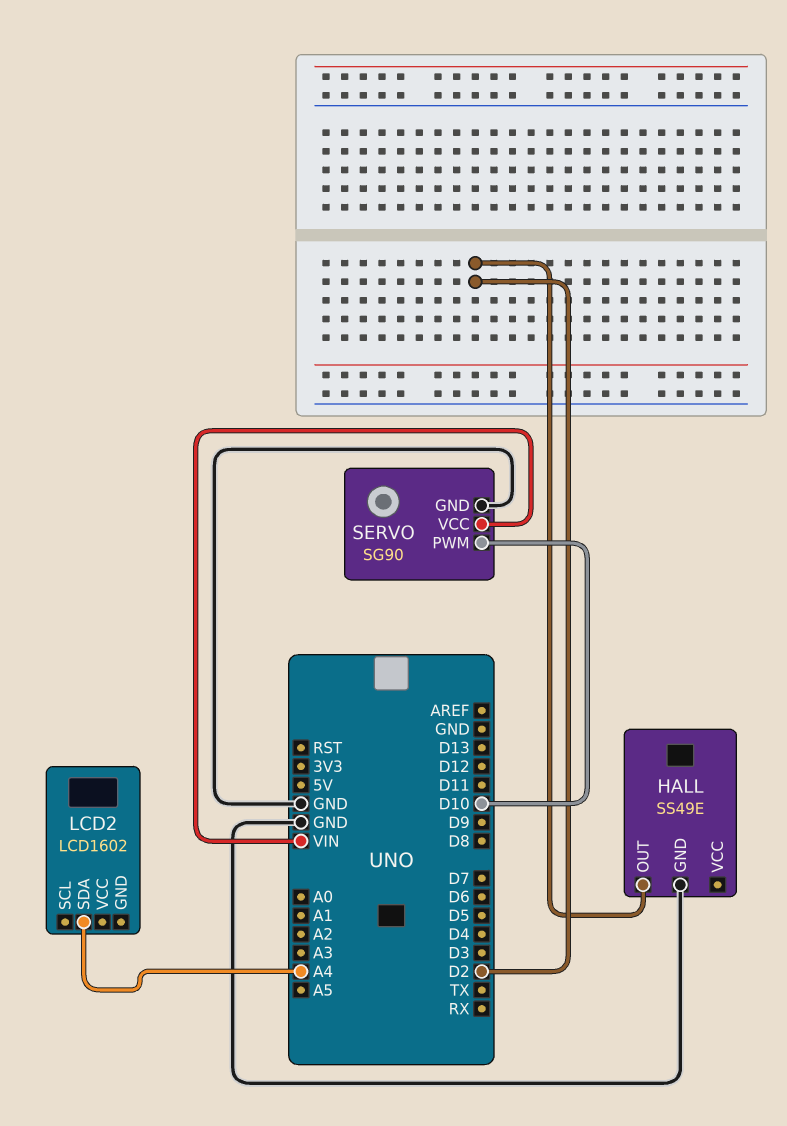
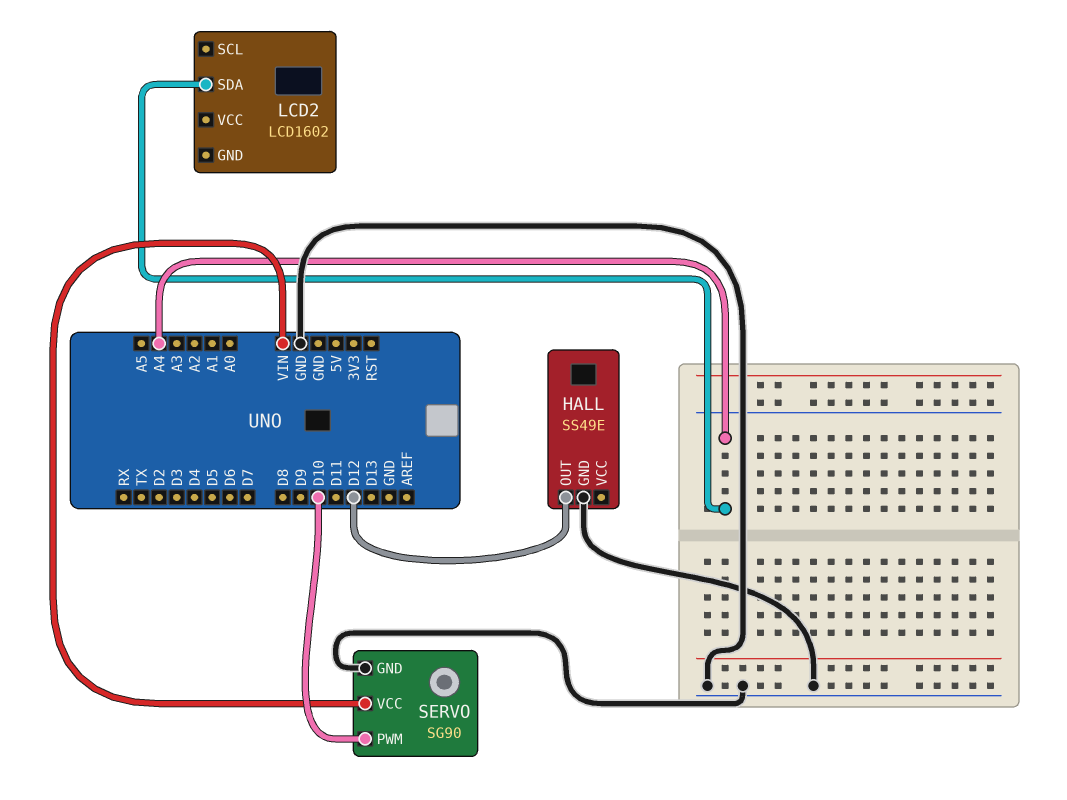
HALL pin OUT: D2 -> D12

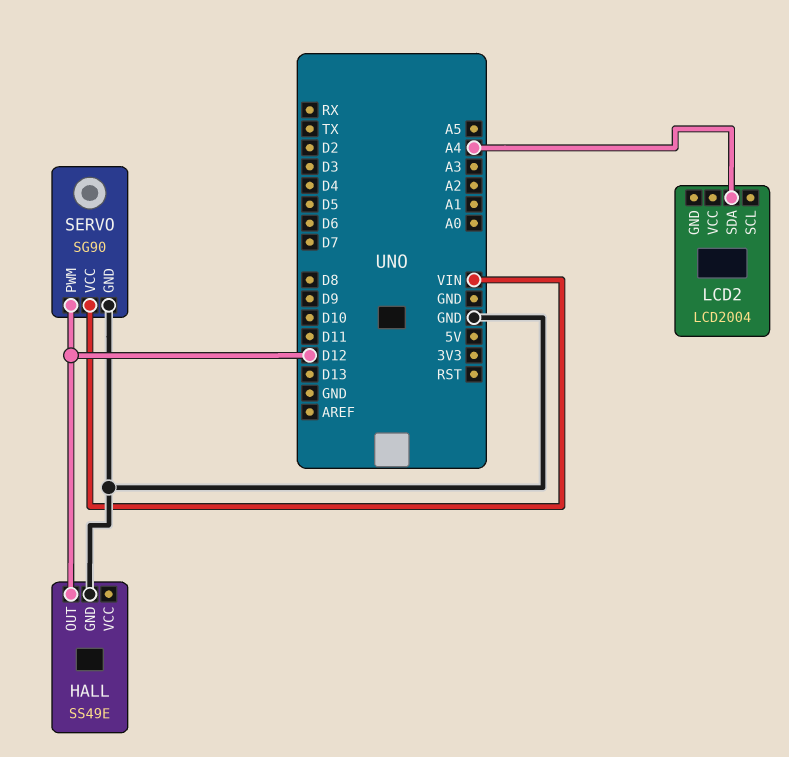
LCD2: LCD1602 -> LCD2004
SERVO pin PWM: D10 -> D12

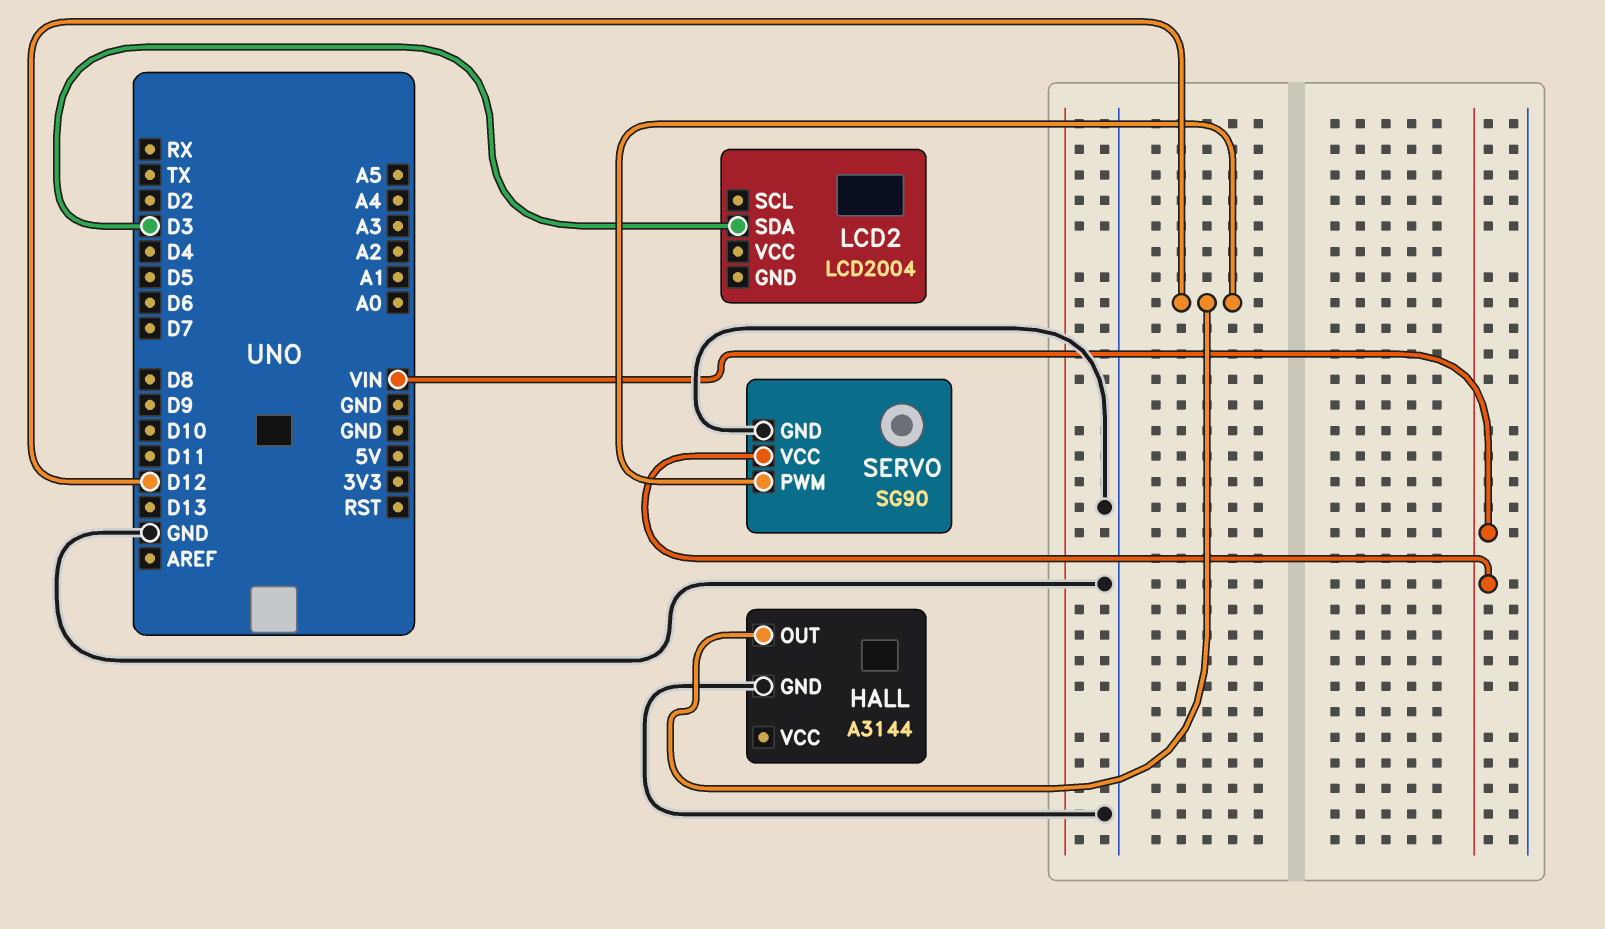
HALL: SS49E -> A3144
LCD2 pin SDA: A4 -> D3

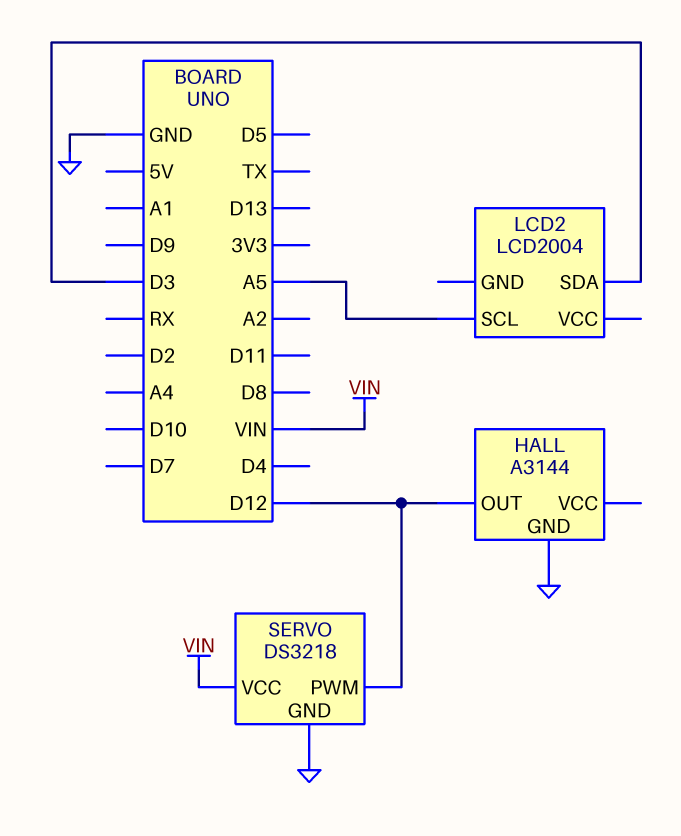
LCD2 pin SCL: none -> A5
SERVO: SG90 -> DS3218

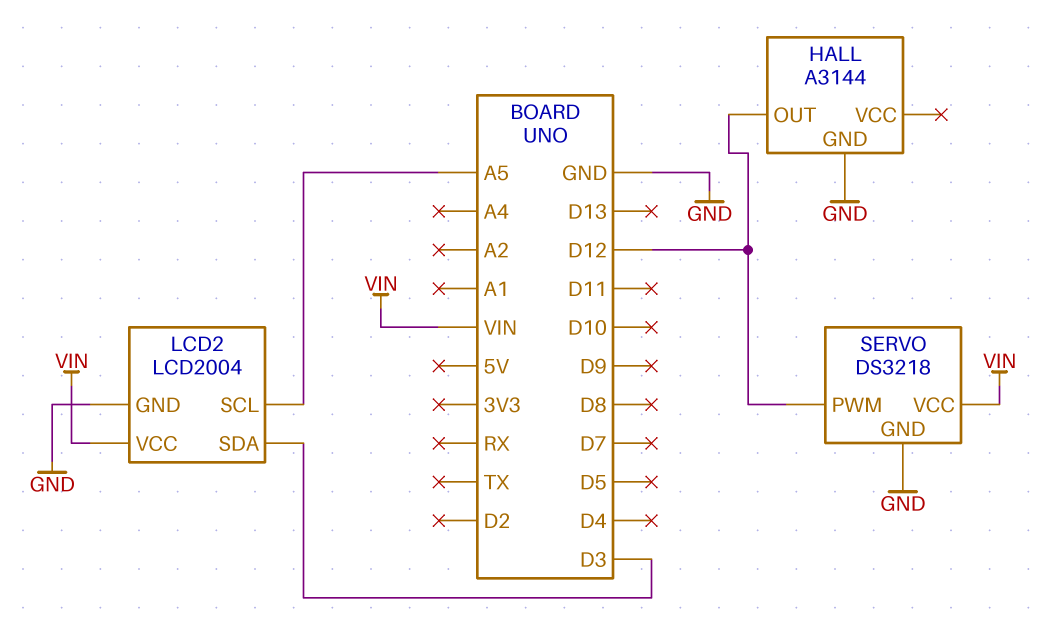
LCD2 pin GND: none -> GND
LCD2 pin VCC: none -> VIN

